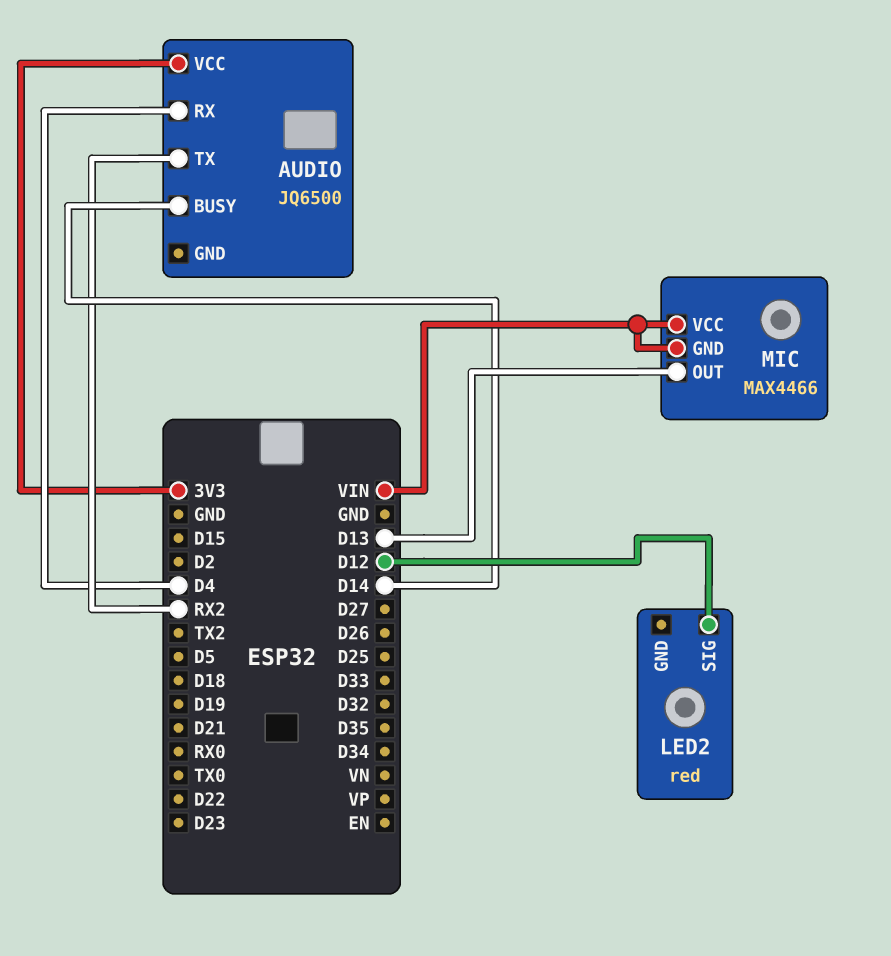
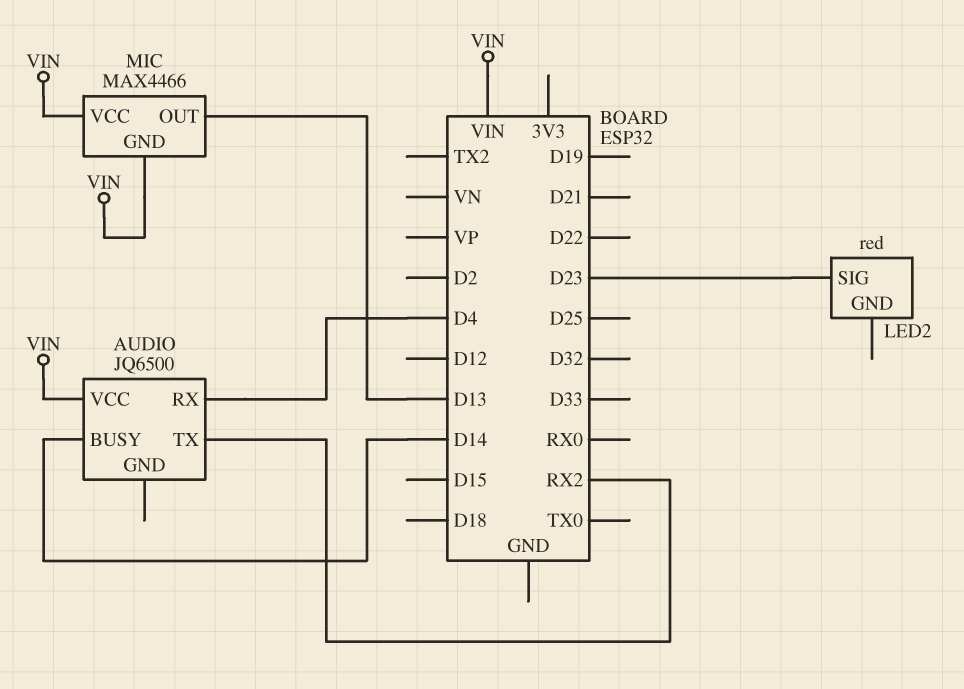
AUDIO pin VCC: 3V3 -> VIN
LED2 pin SIG: D12 -> D23

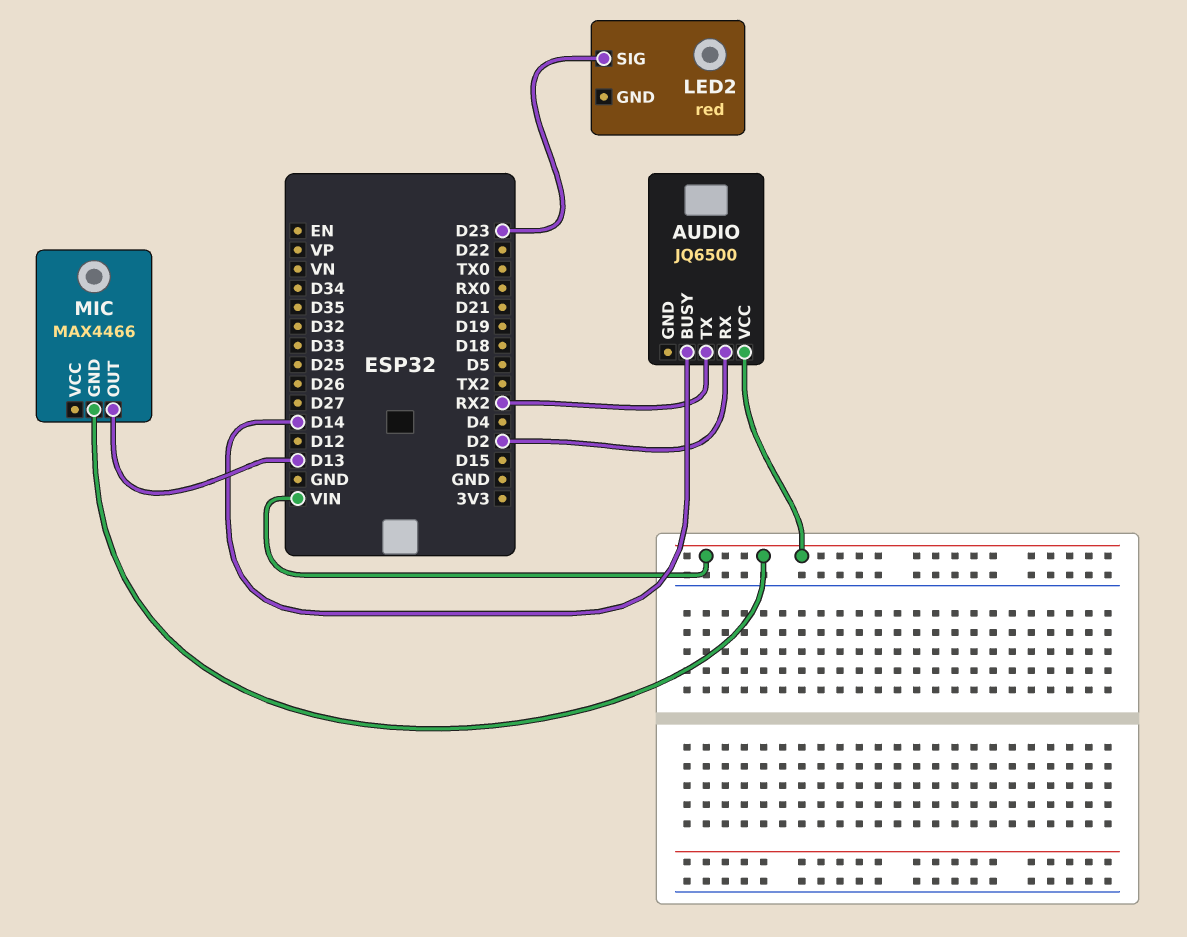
AUDIO pin RX: D4 -> D2
MIC pin VCC: VIN -> none

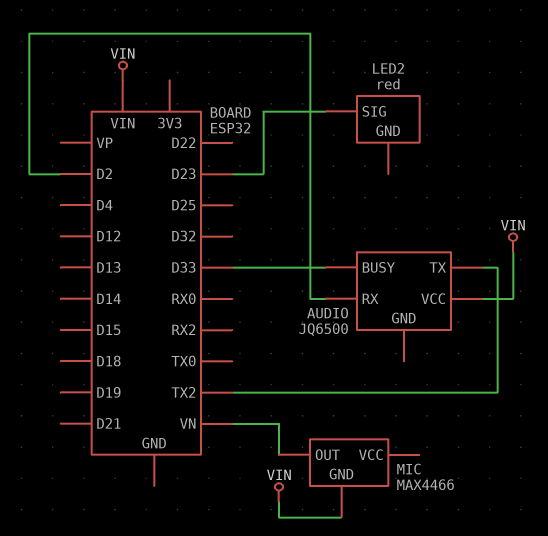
AUDIO pin BUSY: D14 -> D33
AUDIO pin TX: RX2 -> TX2
MIC pin OUT: D13 -> VN

